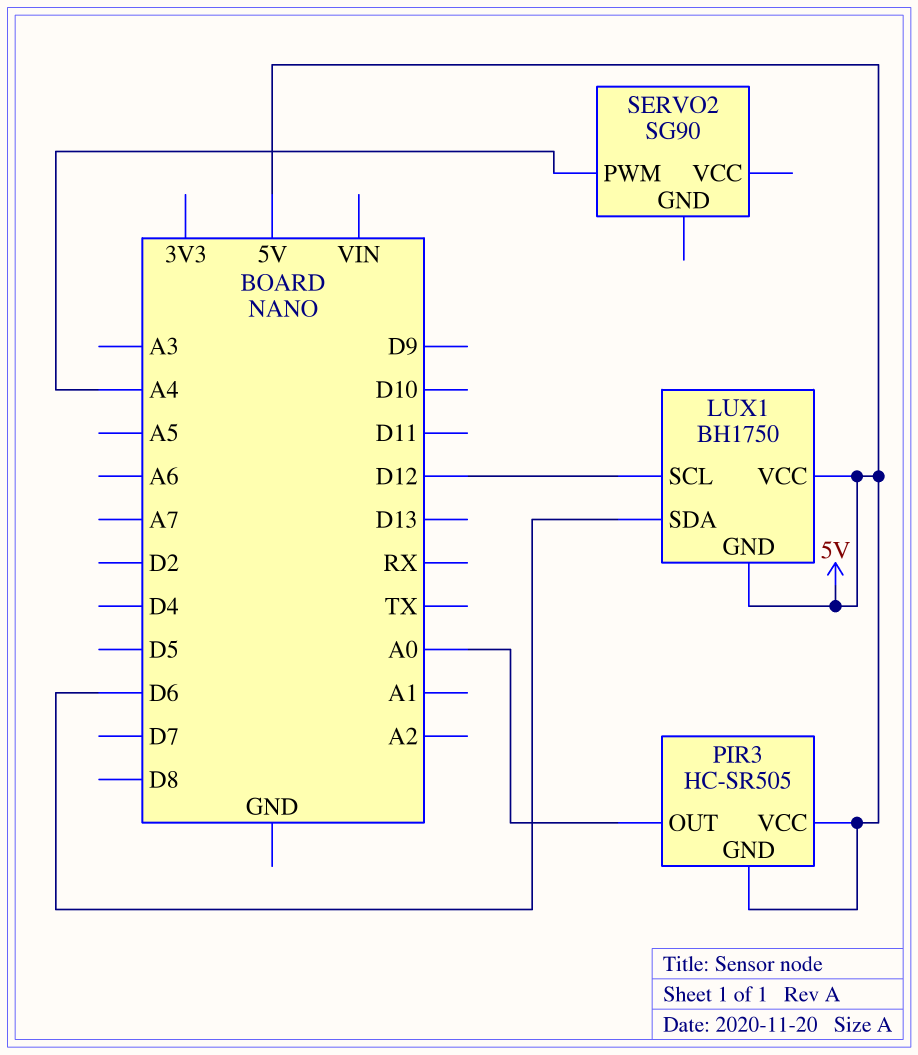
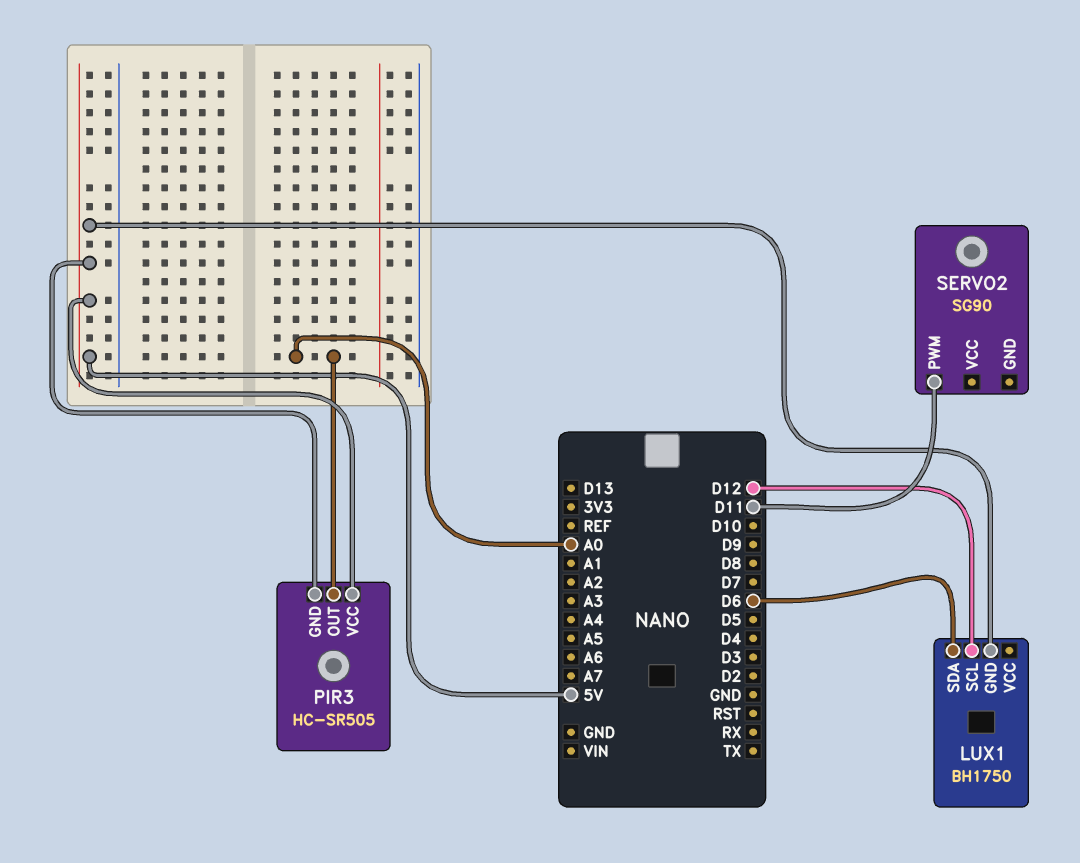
LUX1 pin VCC: 5V -> none
SERVO2 pin PWM: A4 -> D11

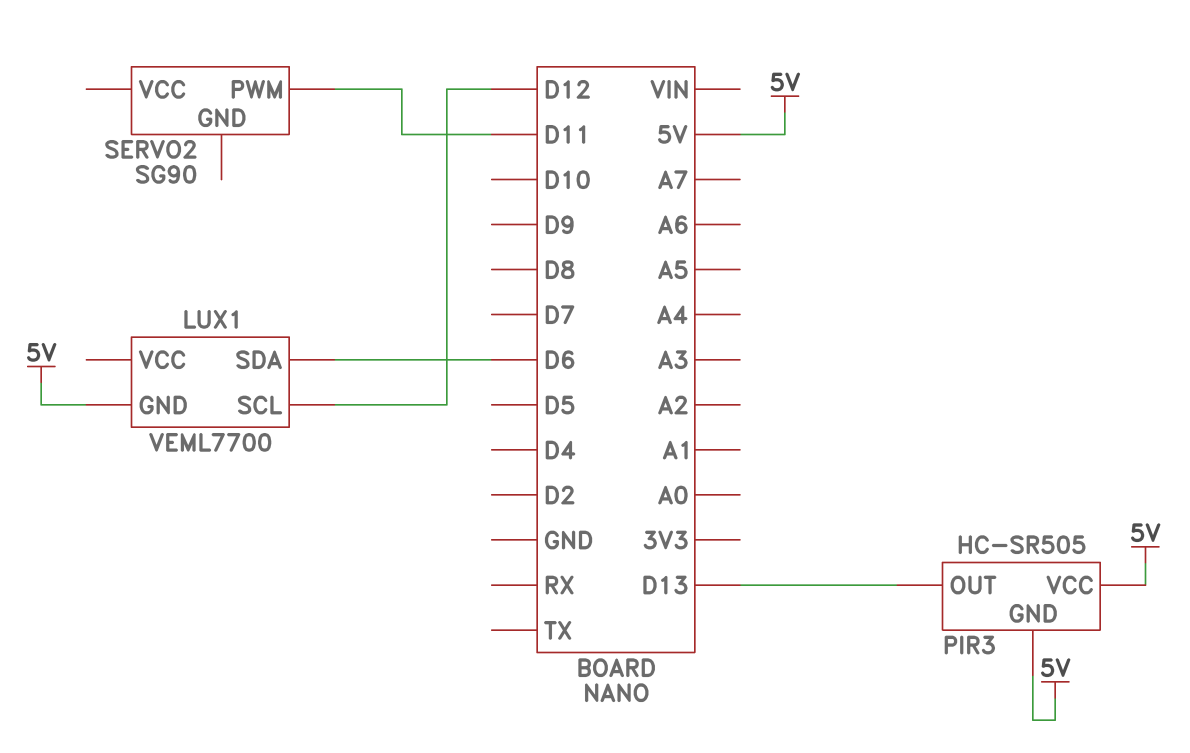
LUX1: BH1750 -> VEML7700
PIR3 pin OUT: A0 -> D13

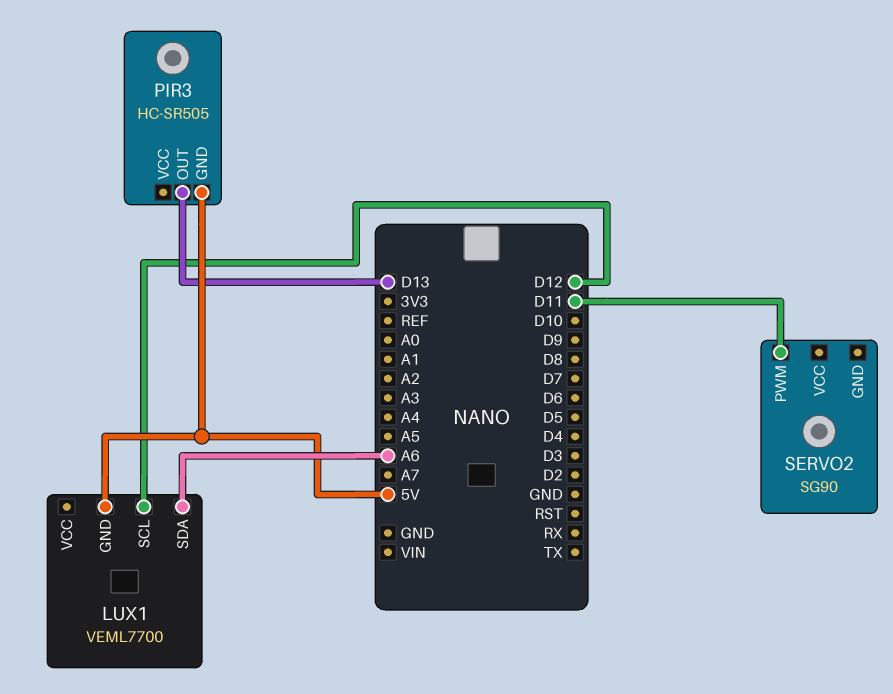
LUX1 pin SDA: D6 -> A6
PIR3 pin VCC: 5V -> none

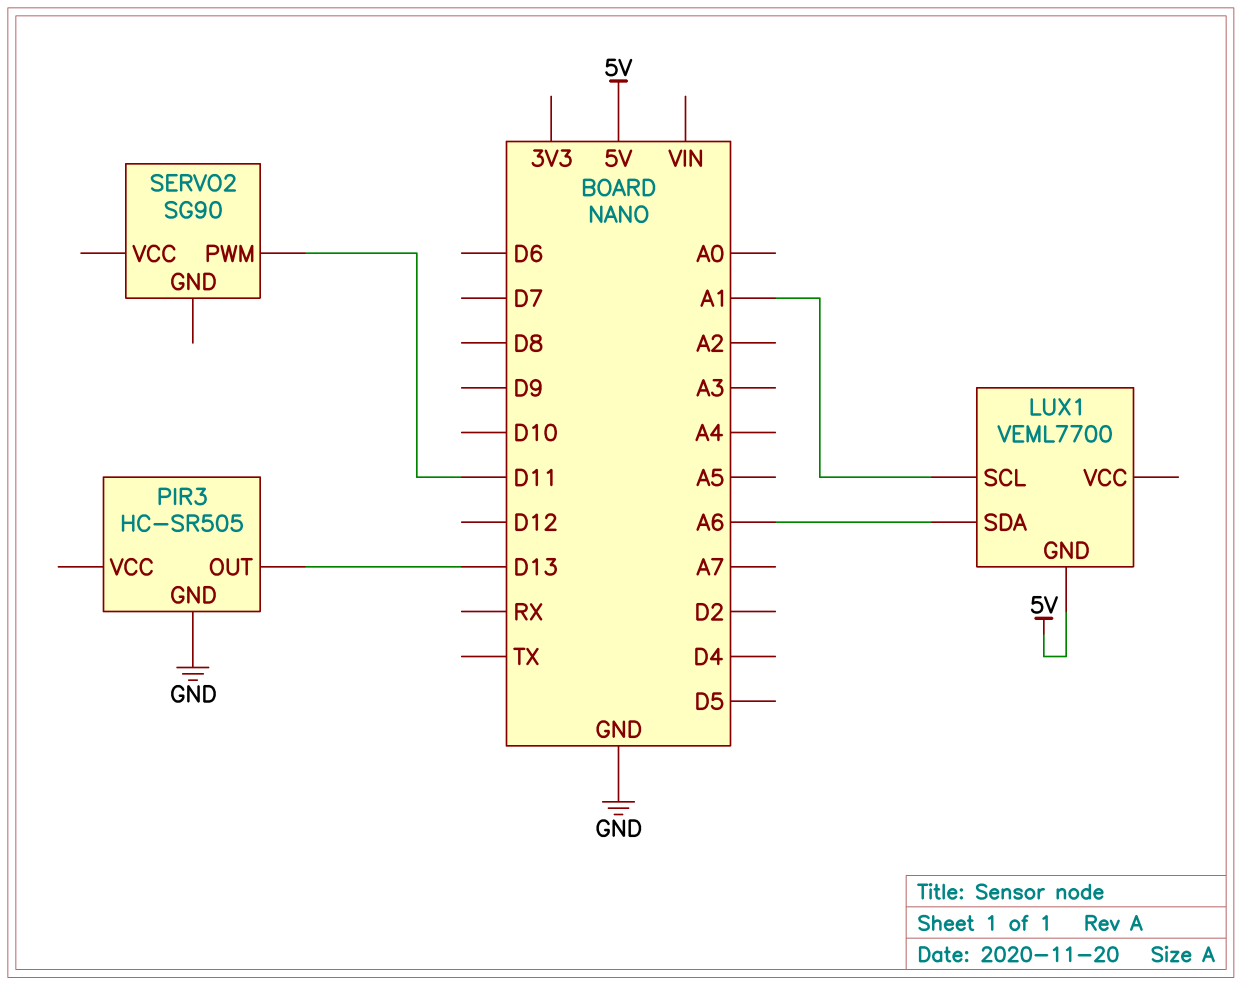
LUX1 pin SCL: D12 -> A1
PIR3 pin GND: 5V -> GND

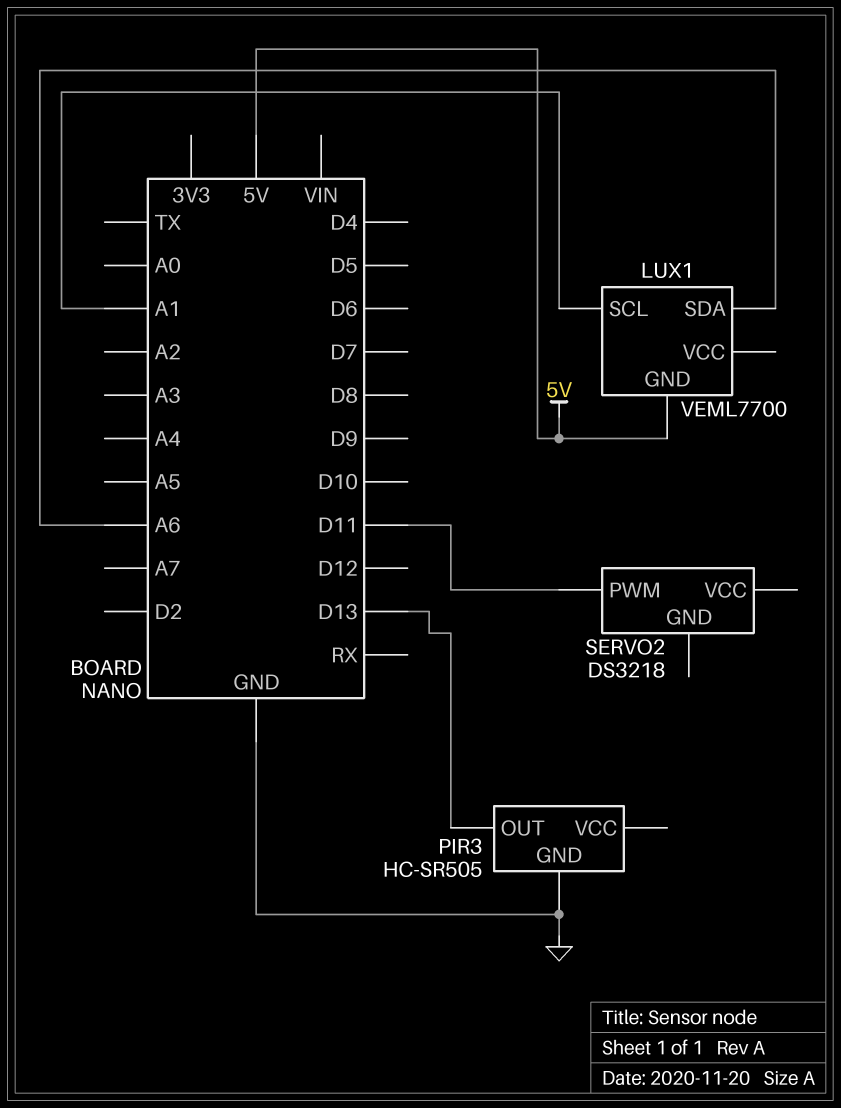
SERVO2: SG90 -> DS3218

